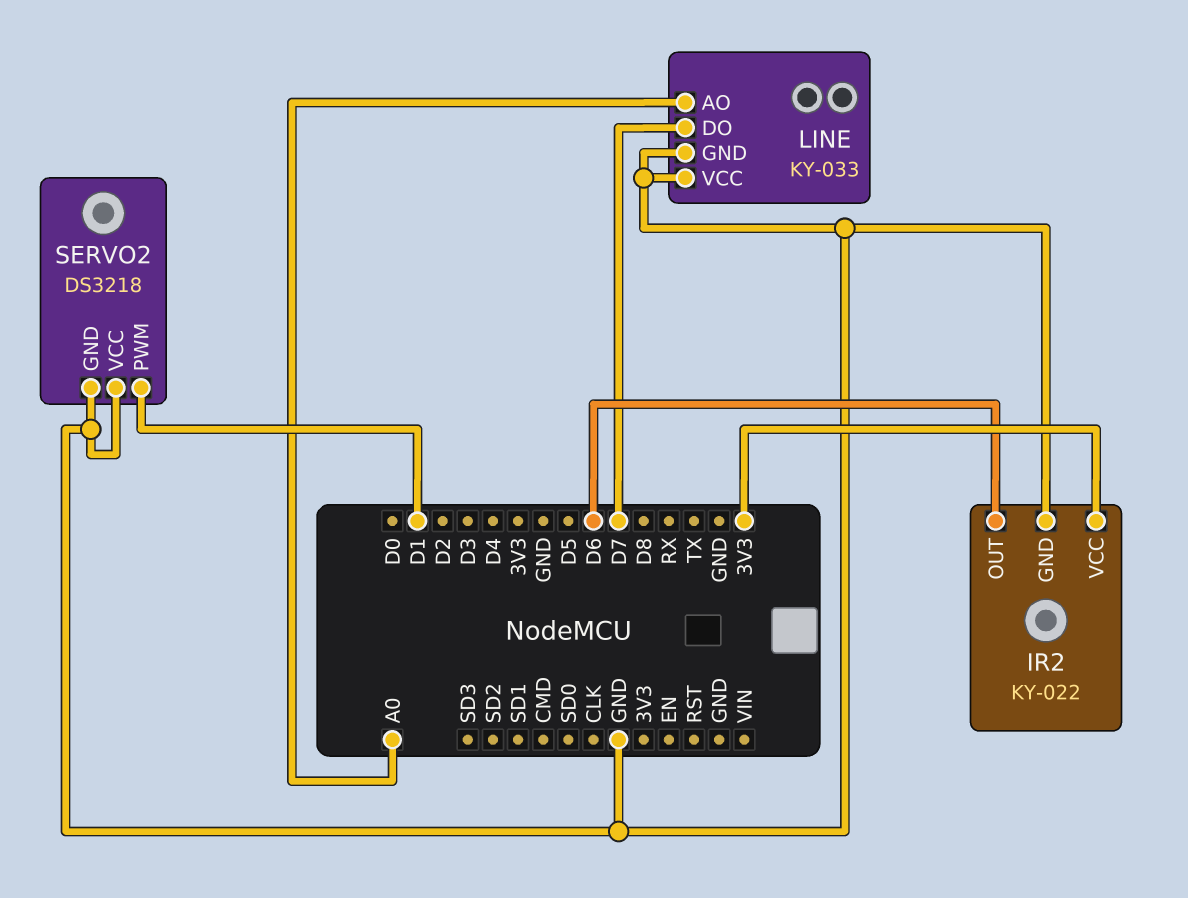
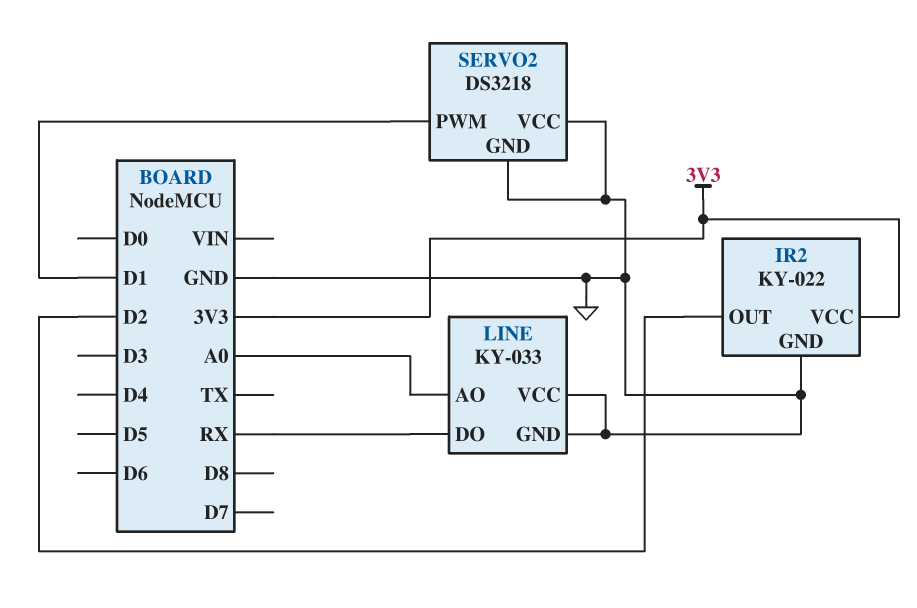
IR2 pin OUT: D6 -> D2
LINE pin DO: D7 -> RX

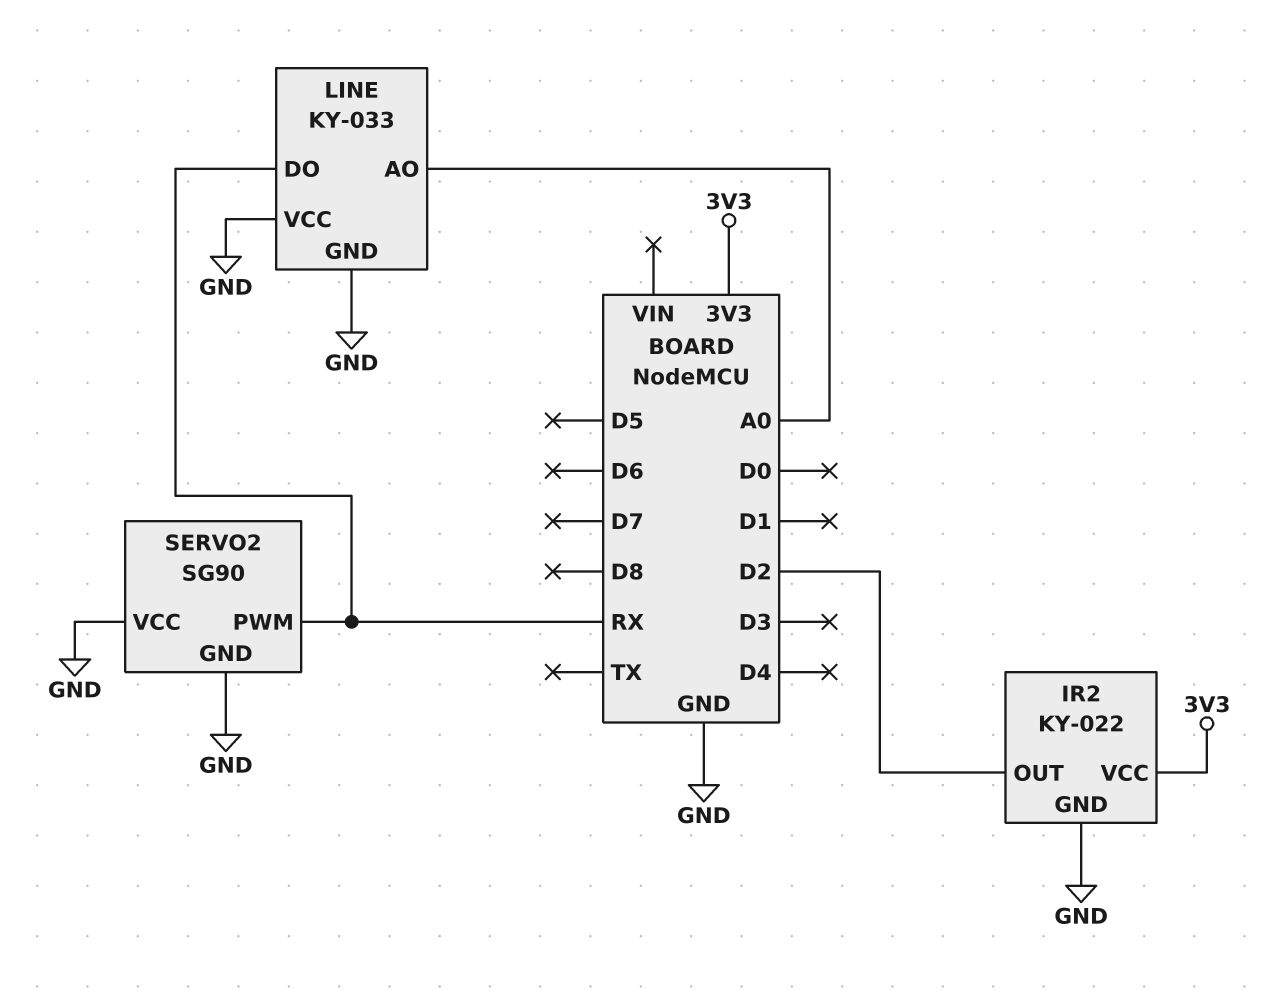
SERVO2: DS3218 -> SG90
SERVO2 pin PWM: D1 -> RX

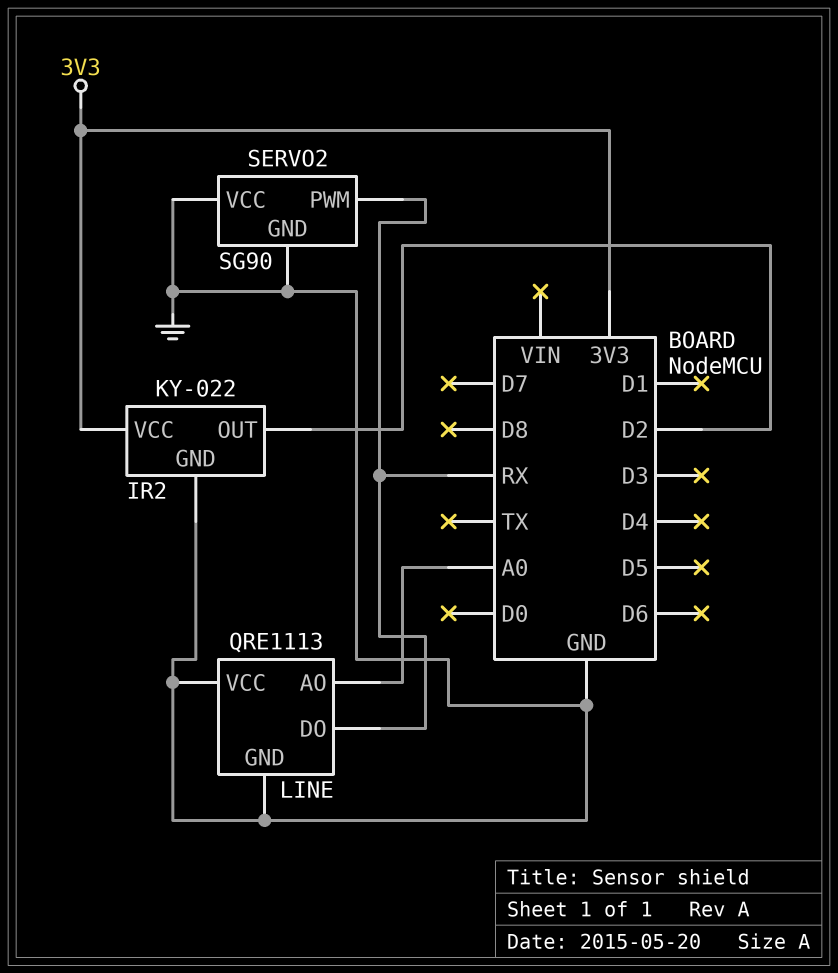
LINE: KY-033 -> QRE1113

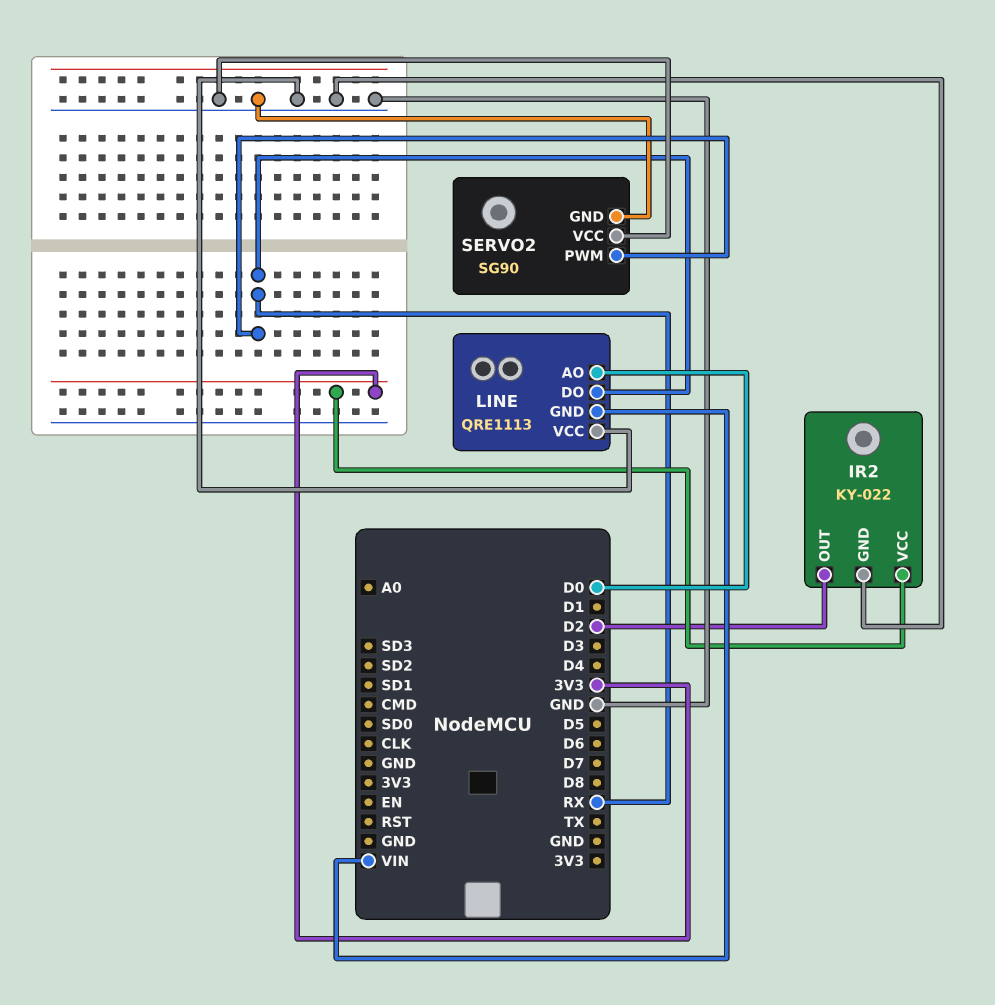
LINE pin AO: A0 -> D0
LINE pin GND: GND -> VIN

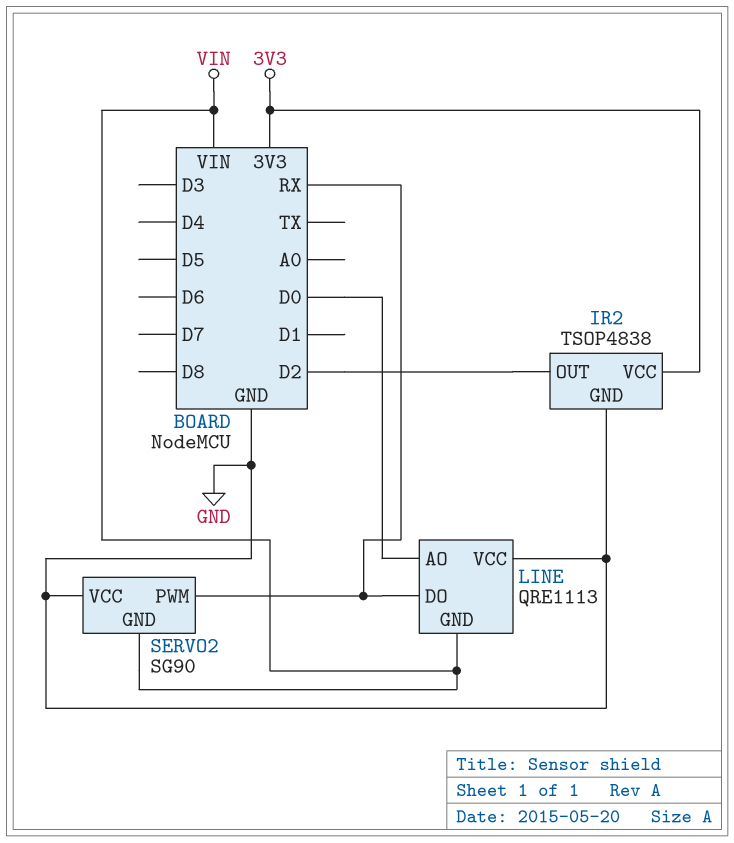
IR2: KY-022 -> TSOP4838
SERVO2 pin GND: GND -> VIN

